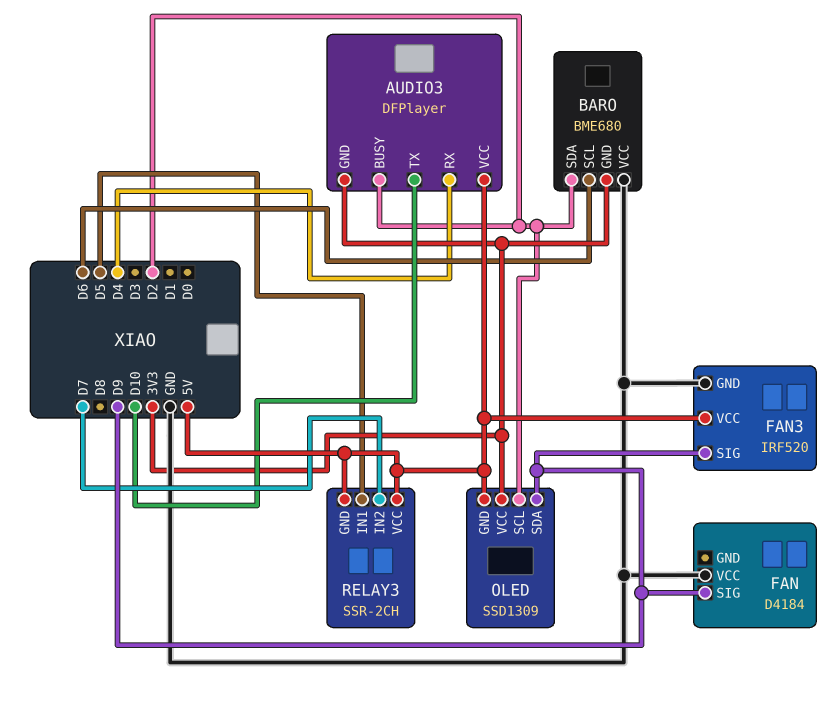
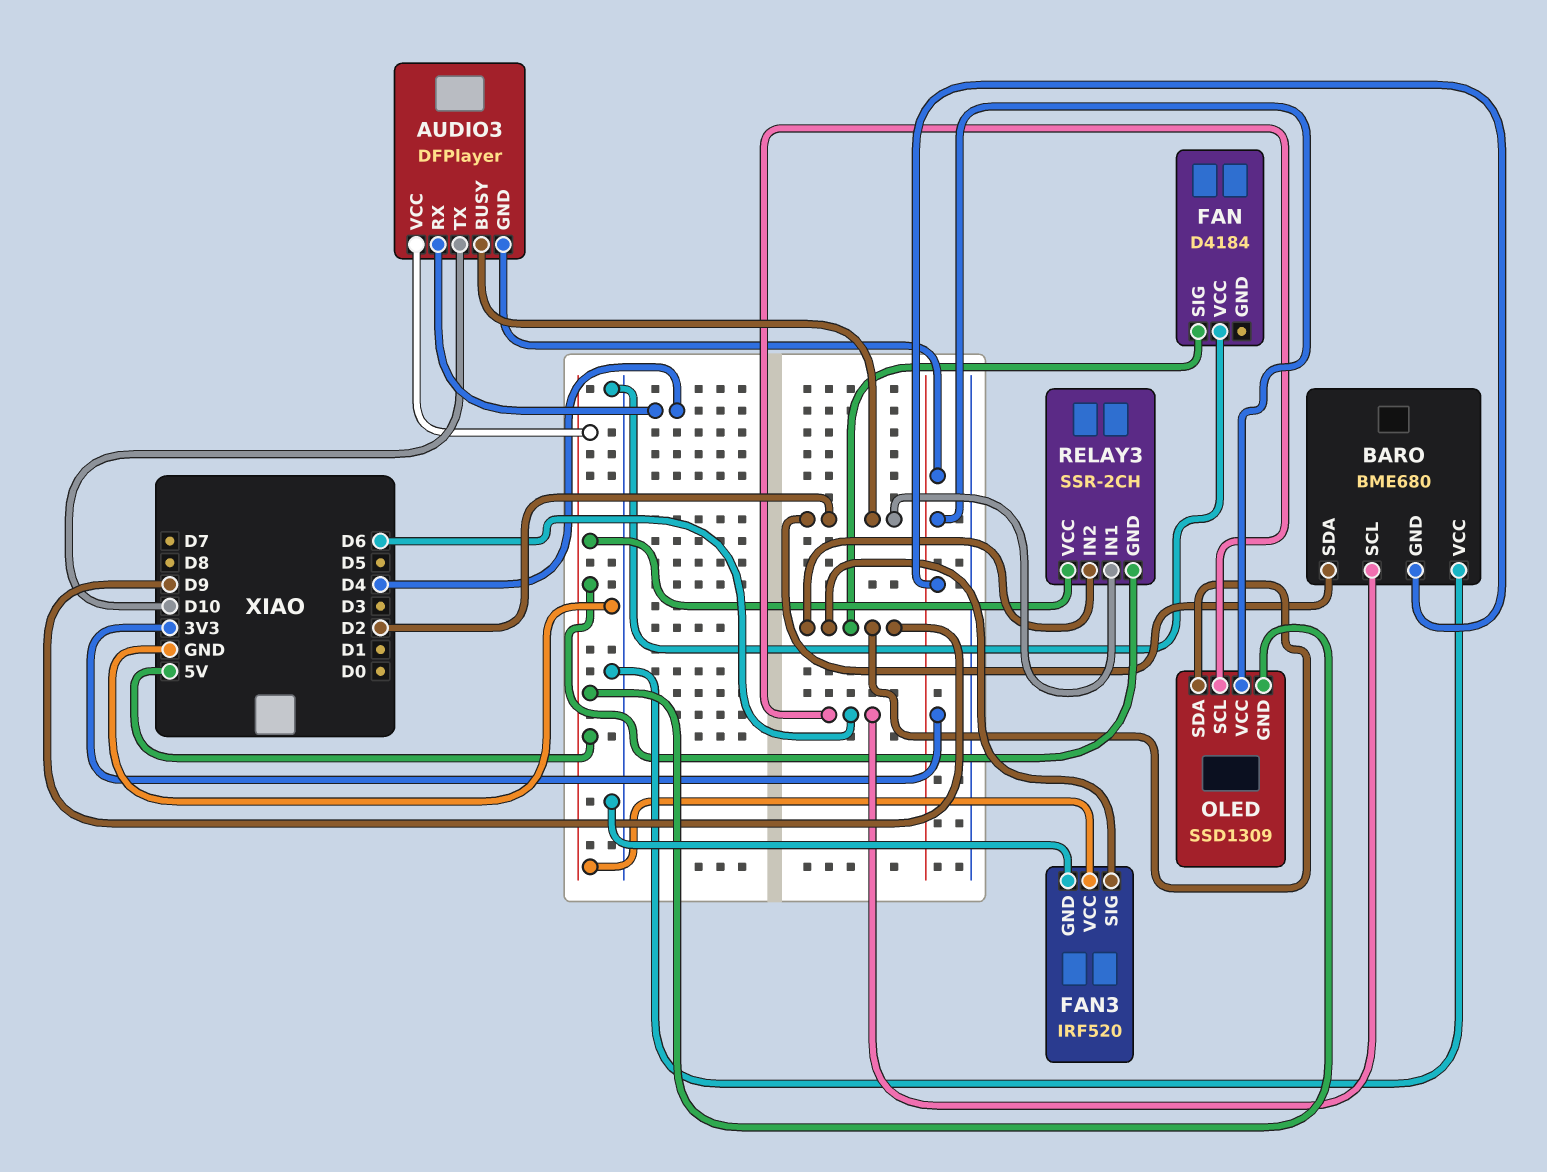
OLED pin SCL: D2 -> D6
RELAY3 pin IN1: D5 -> D2
RELAY3 pin IN2: D7 -> D9

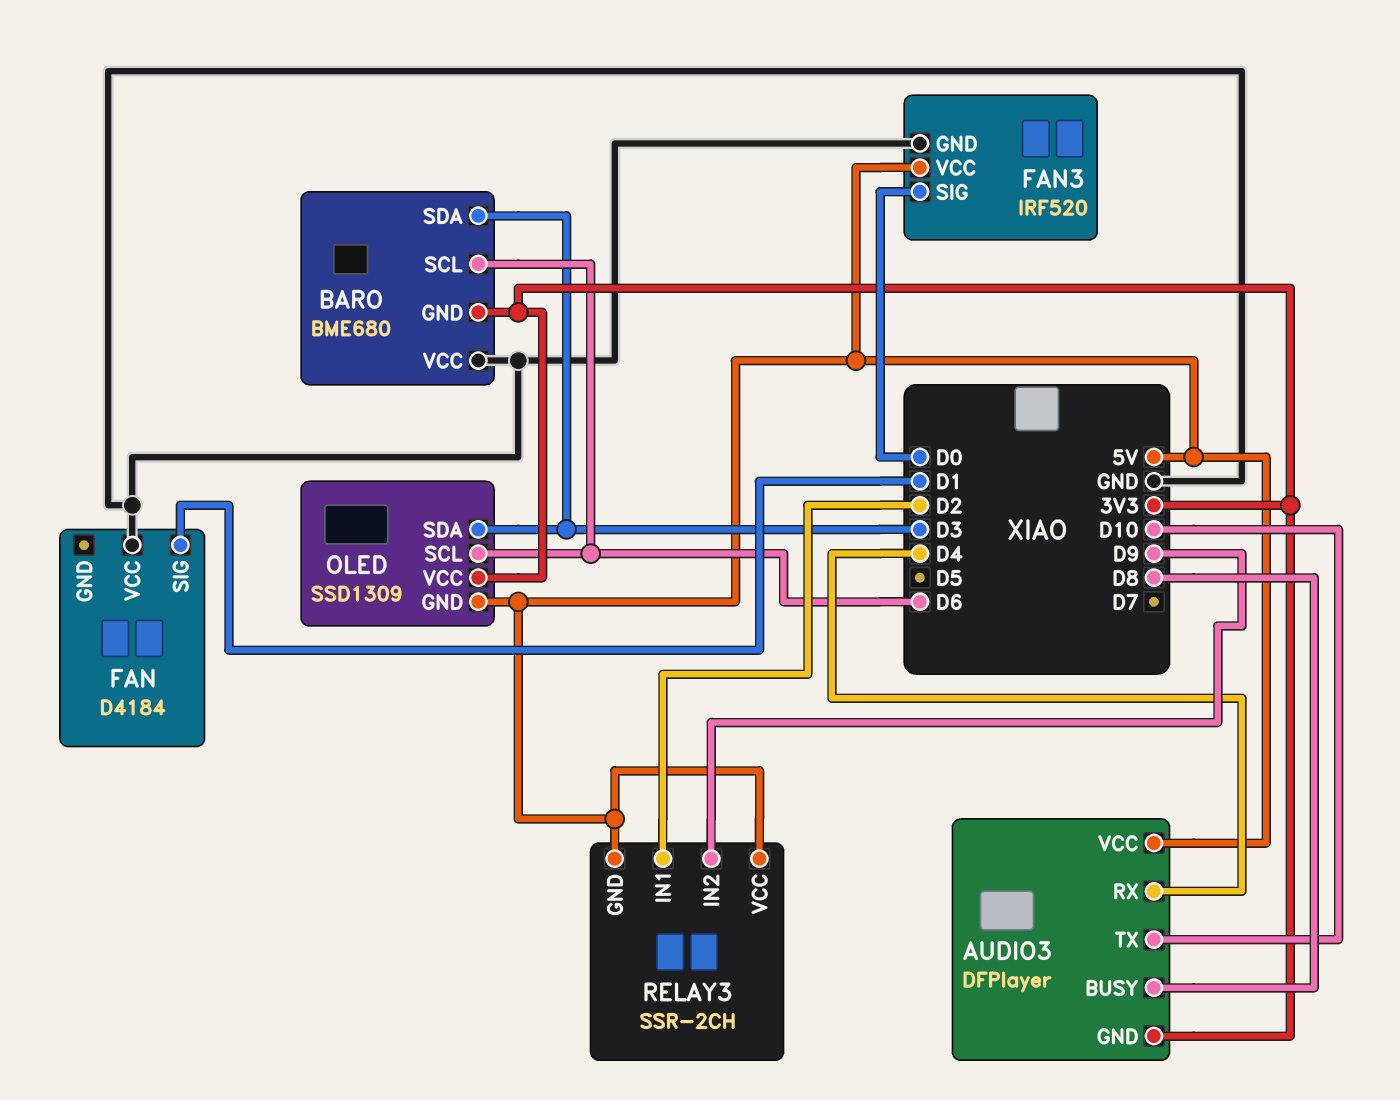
AUDIO3 pin BUSY: D2 -> D8
BARO pin SDA: D2 -> D3
FAN pin SIG: D9 -> D1
FAN3 pin SIG: D9 -> D0
OLED pin SDA: D9 -> D3

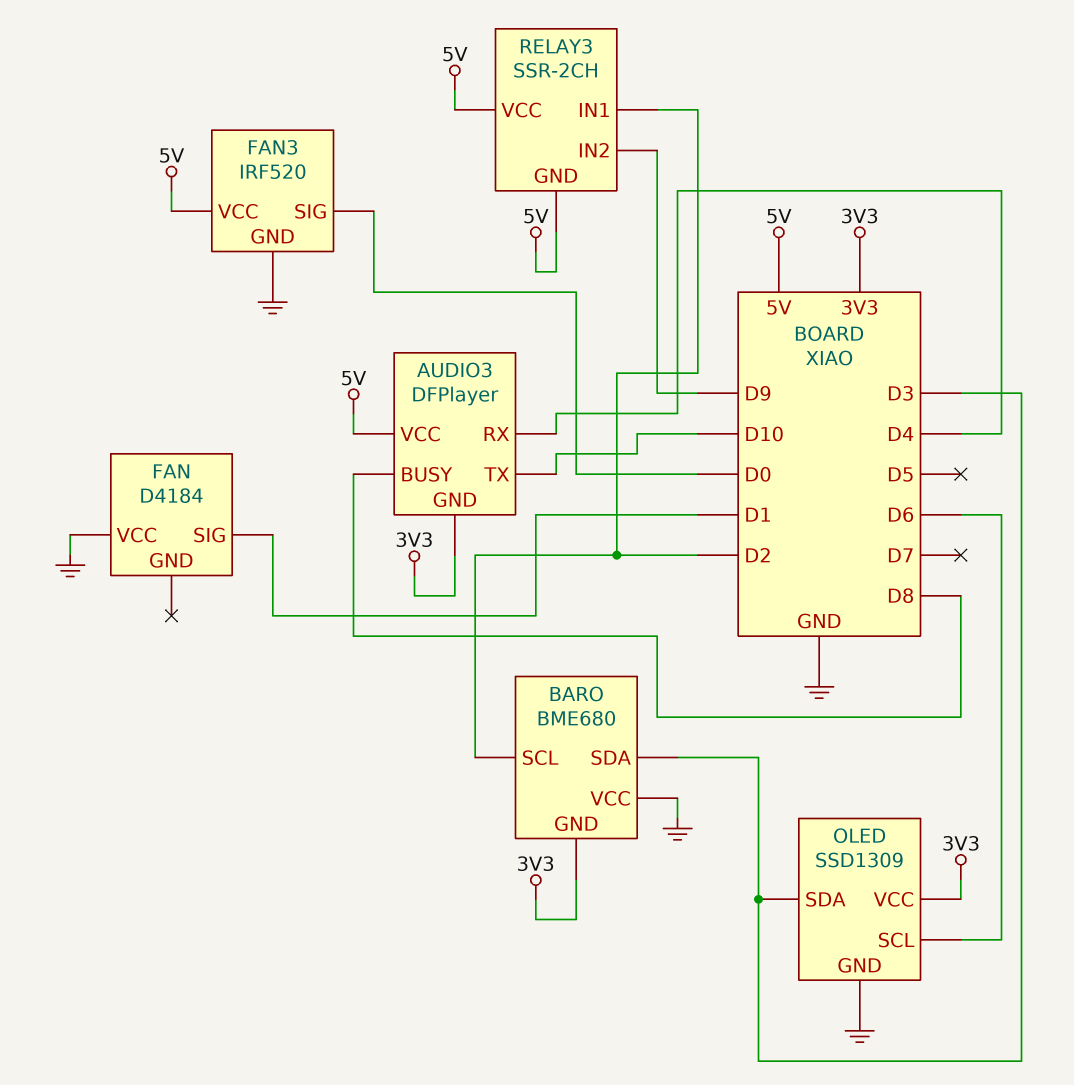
BARO pin SCL: D6 -> D2
OLED pin GND: 5V -> GND

